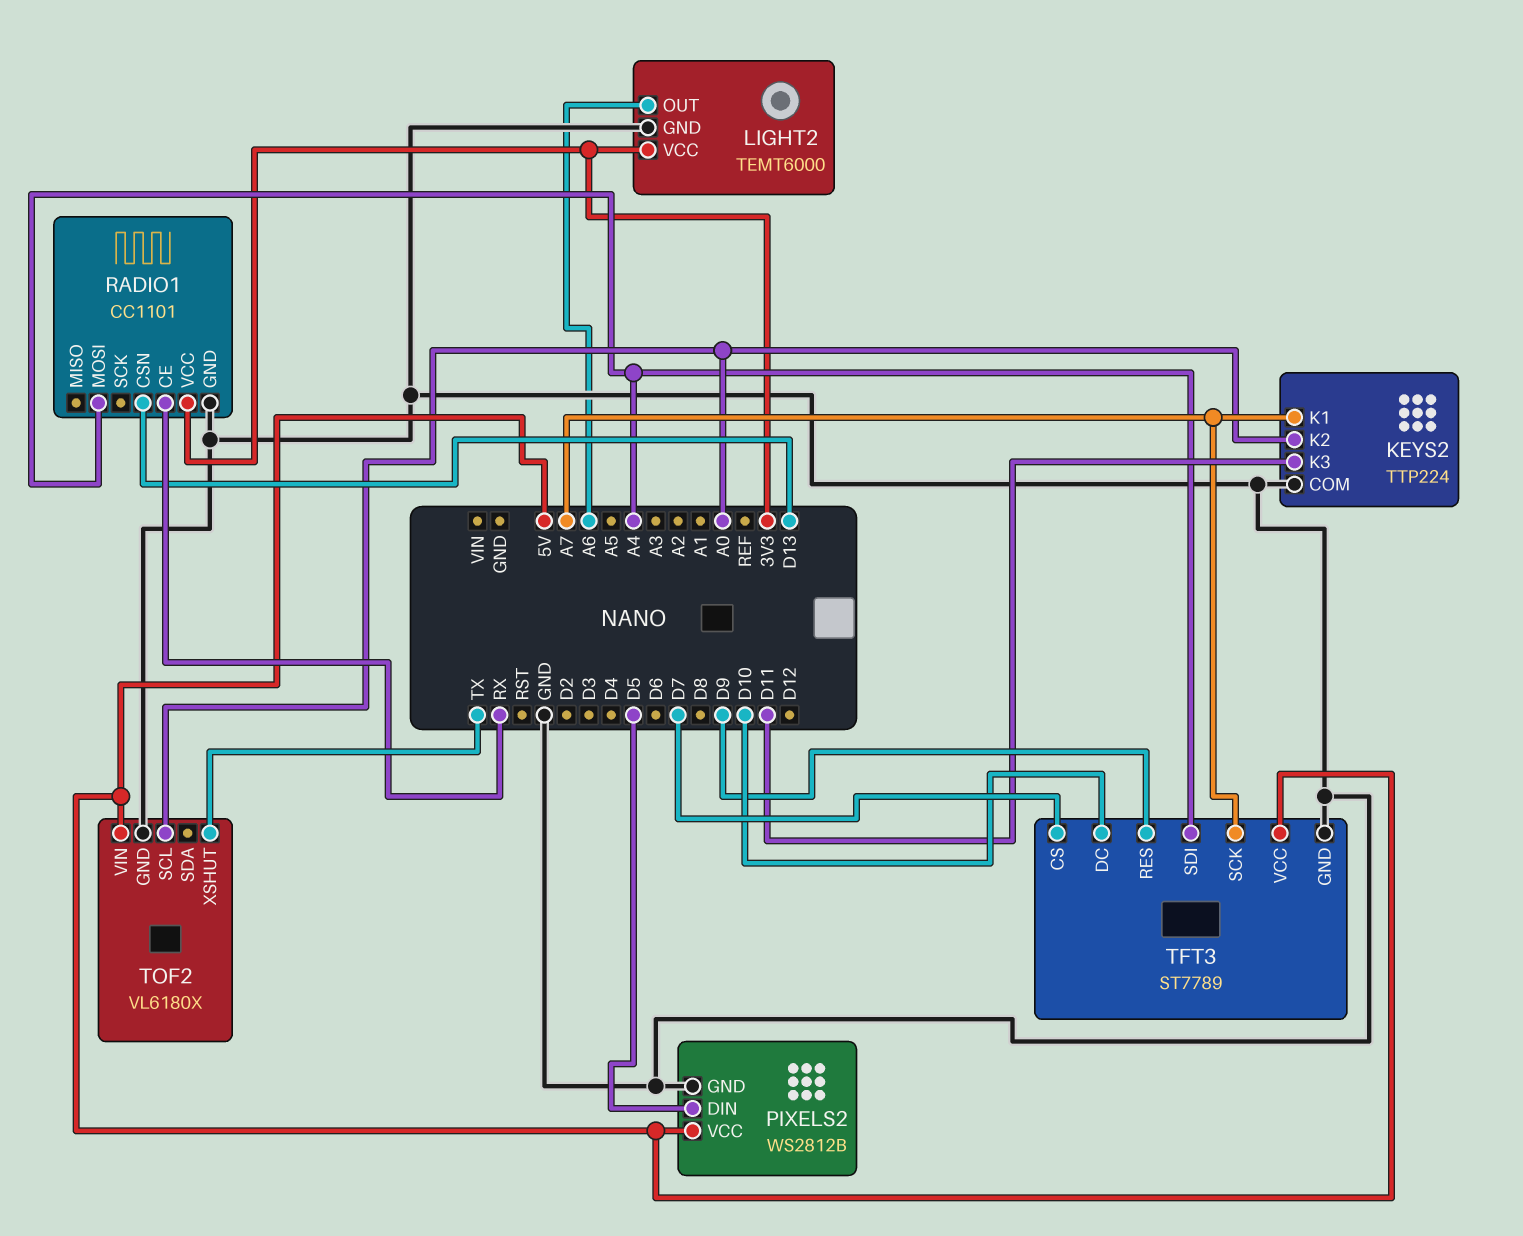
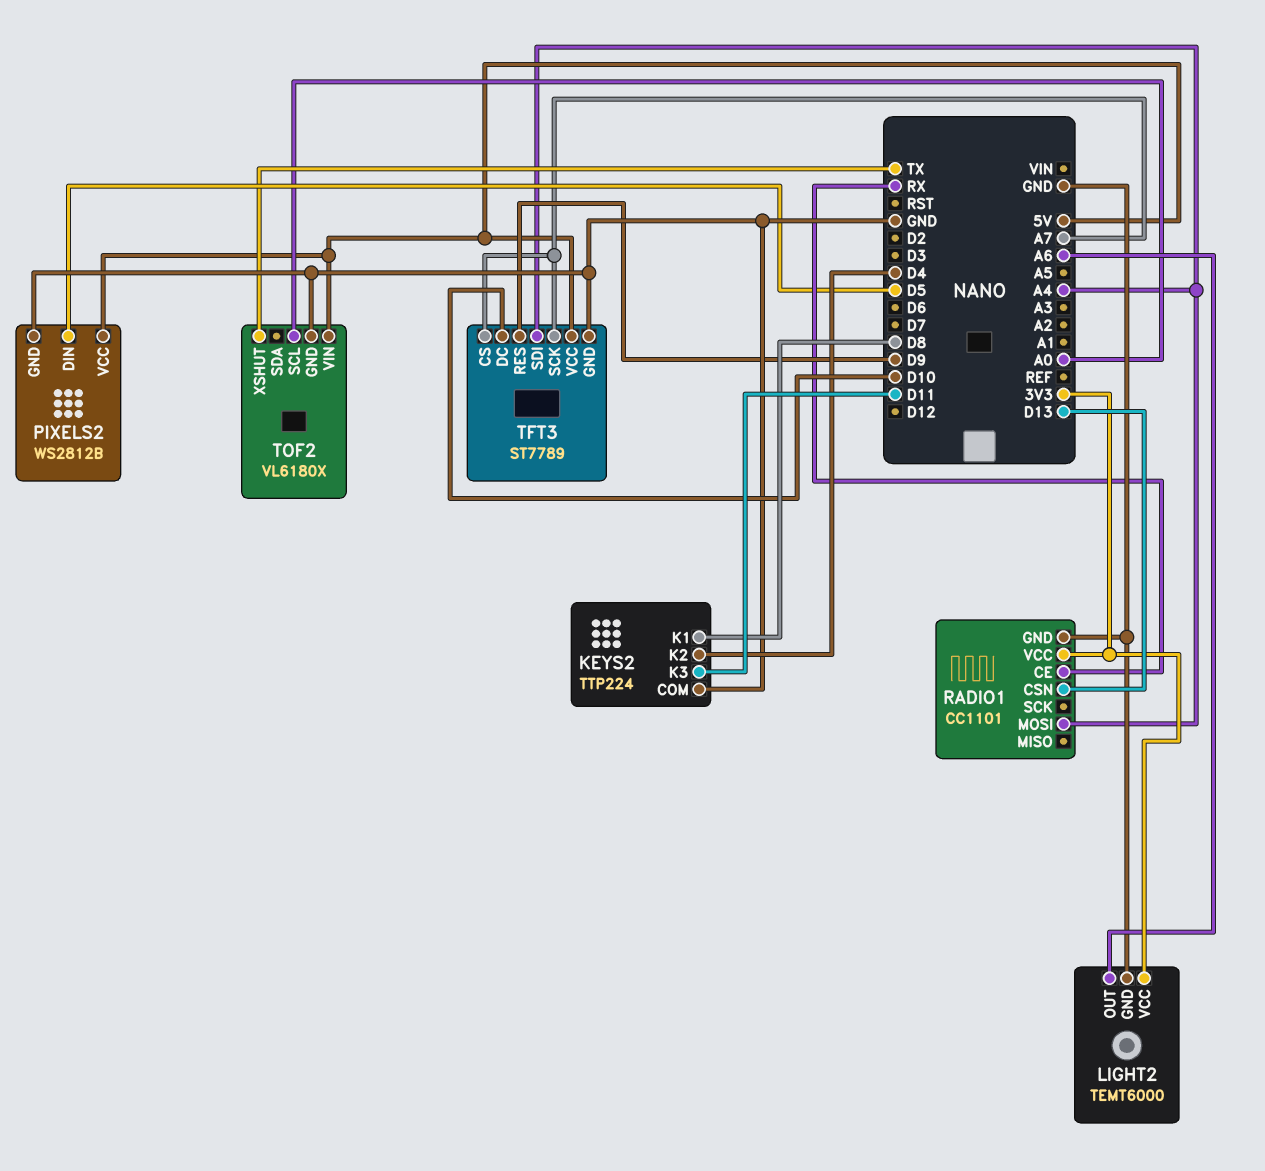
KEYS2 pin K1: A7 -> D8
KEYS2 pin K2: A0 -> D4
TFT3 pin CS: D7 -> A7

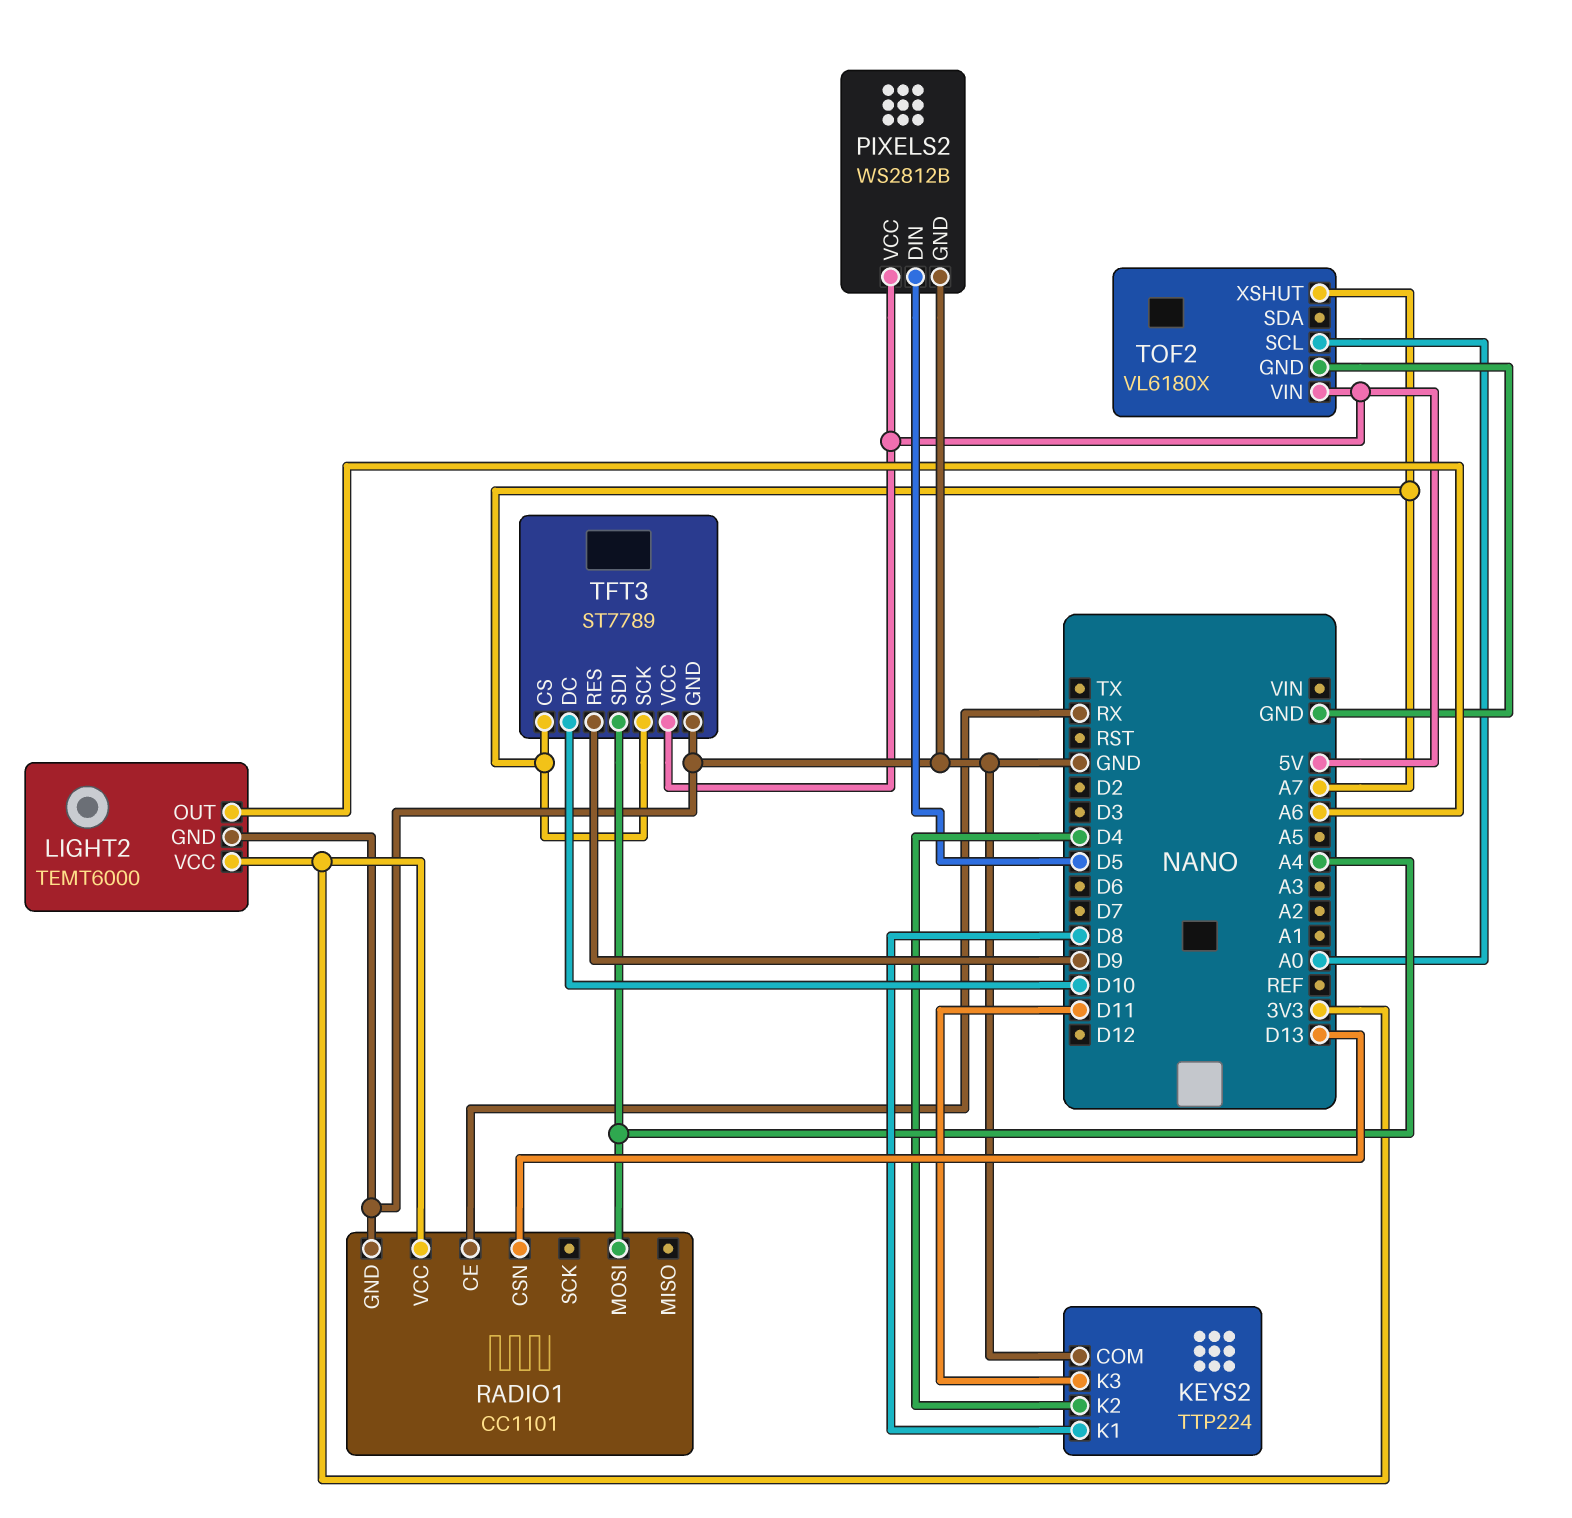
TOF2 pin XSHUT: TX -> A7

